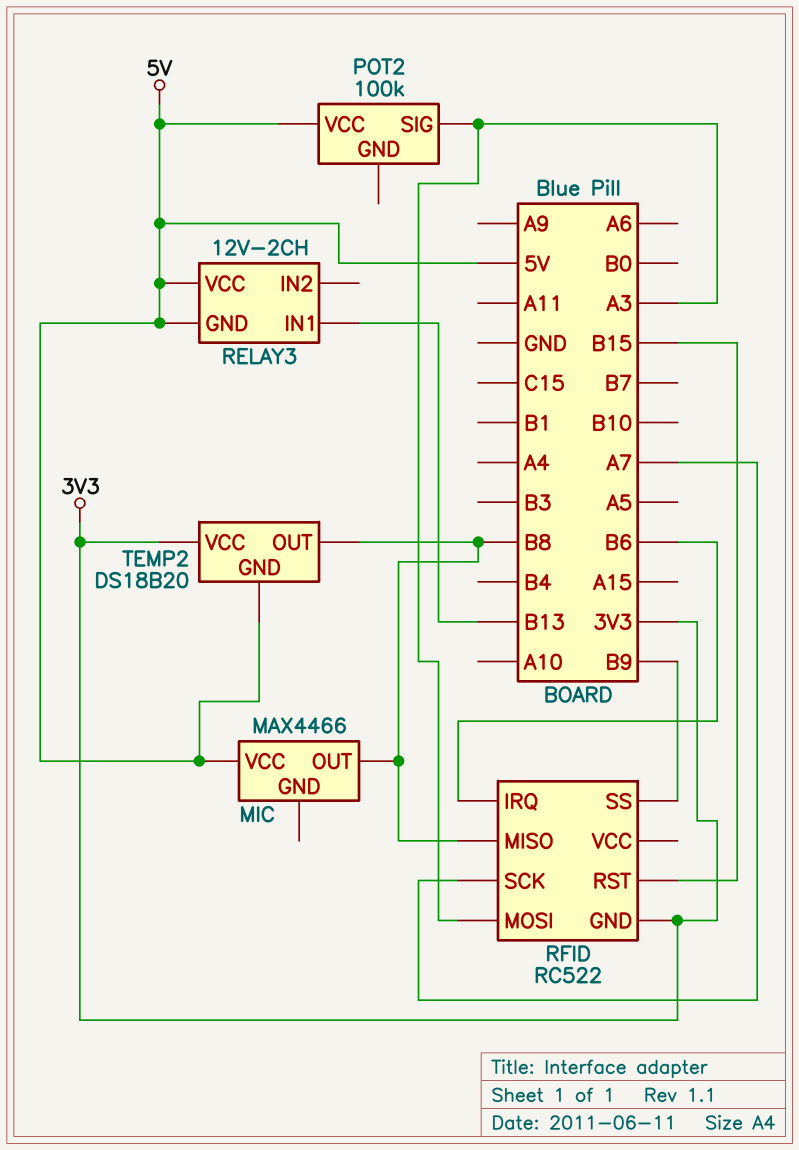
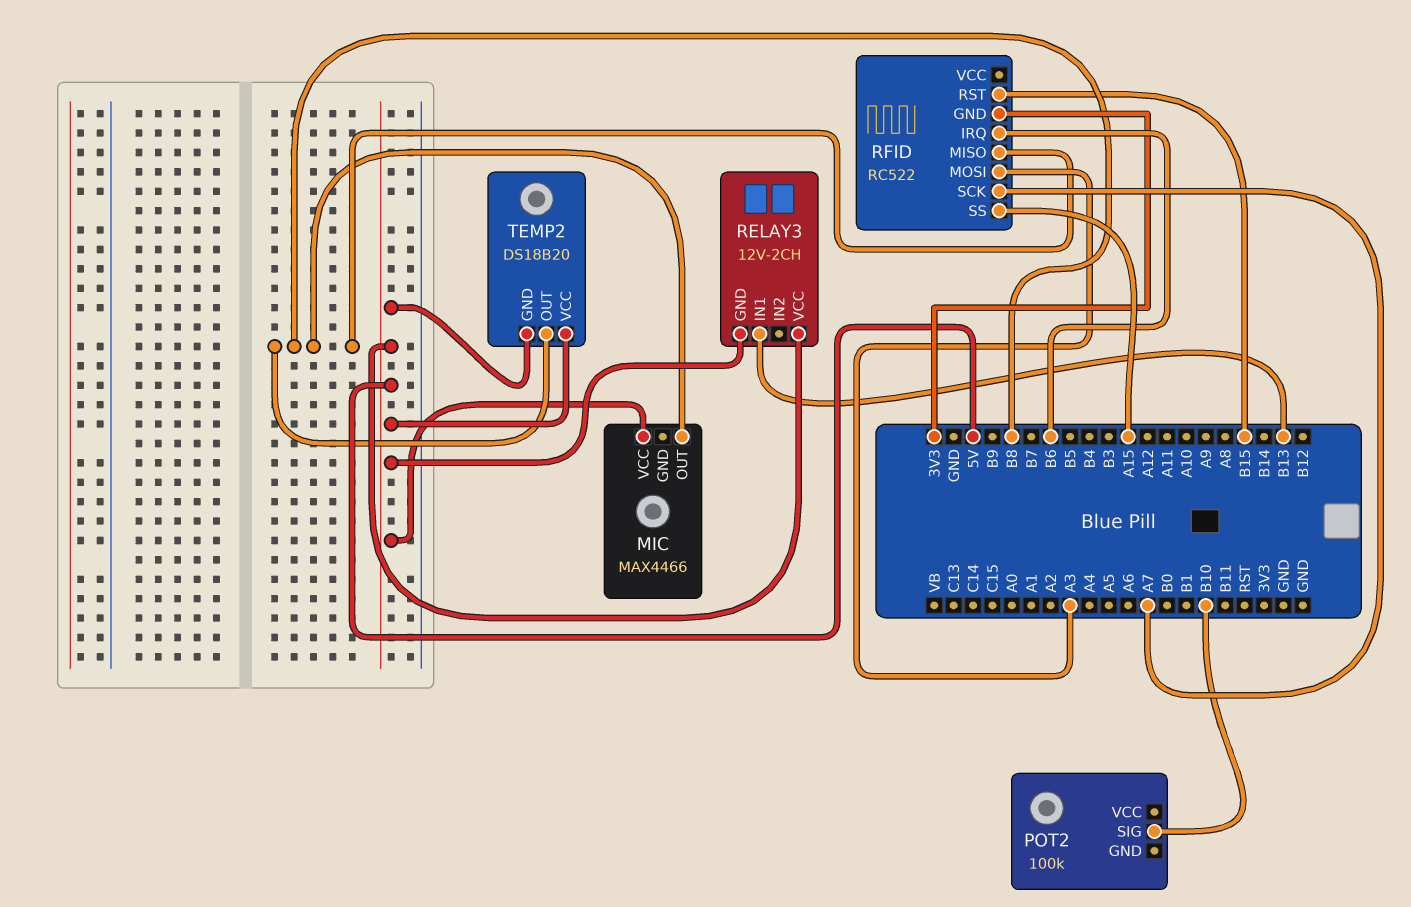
POT2 pin SIG: A3 -> B10
POT2 pin VCC: 5V -> none
RFID pin SS: B9 -> A15
TEMP2 pin VCC: 3V3 -> 5V

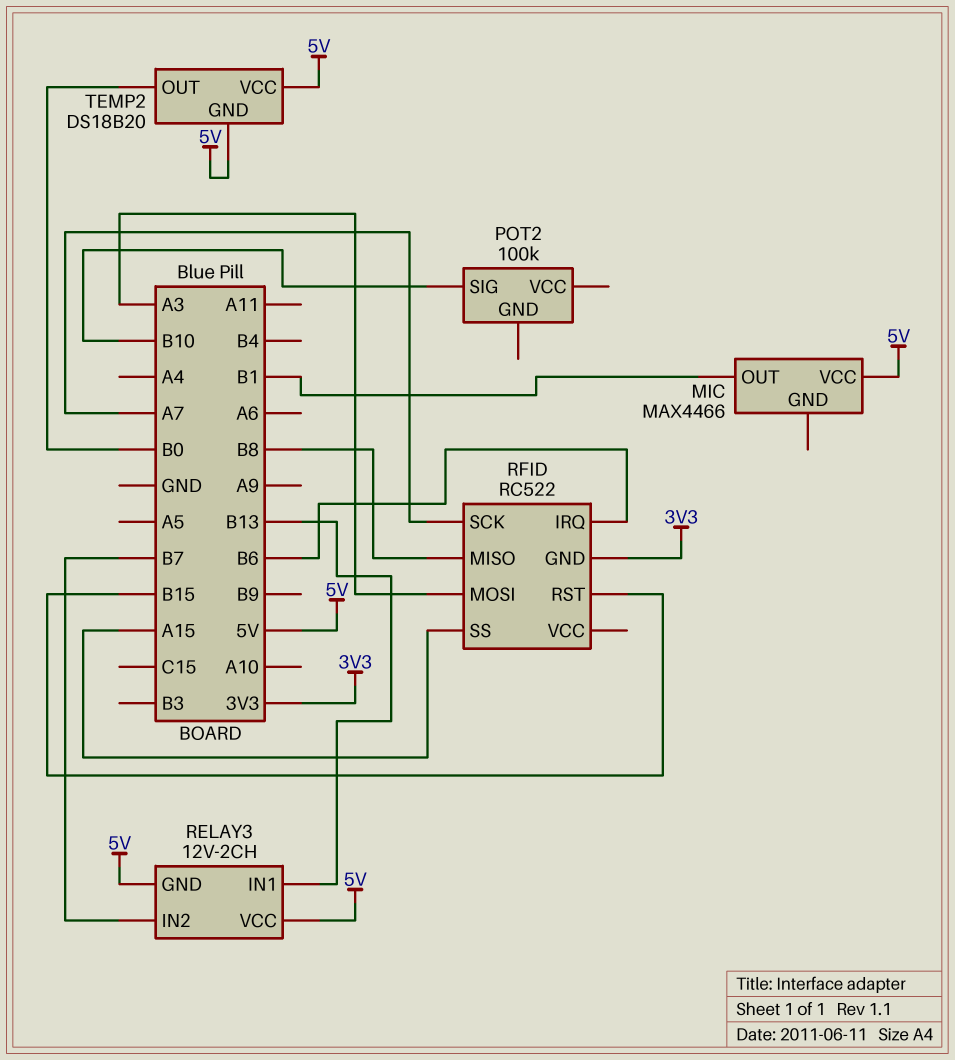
MIC pin OUT: B8 -> B1
RELAY3 pin IN2: none -> B7
TEMP2 pin OUT: B8 -> B0

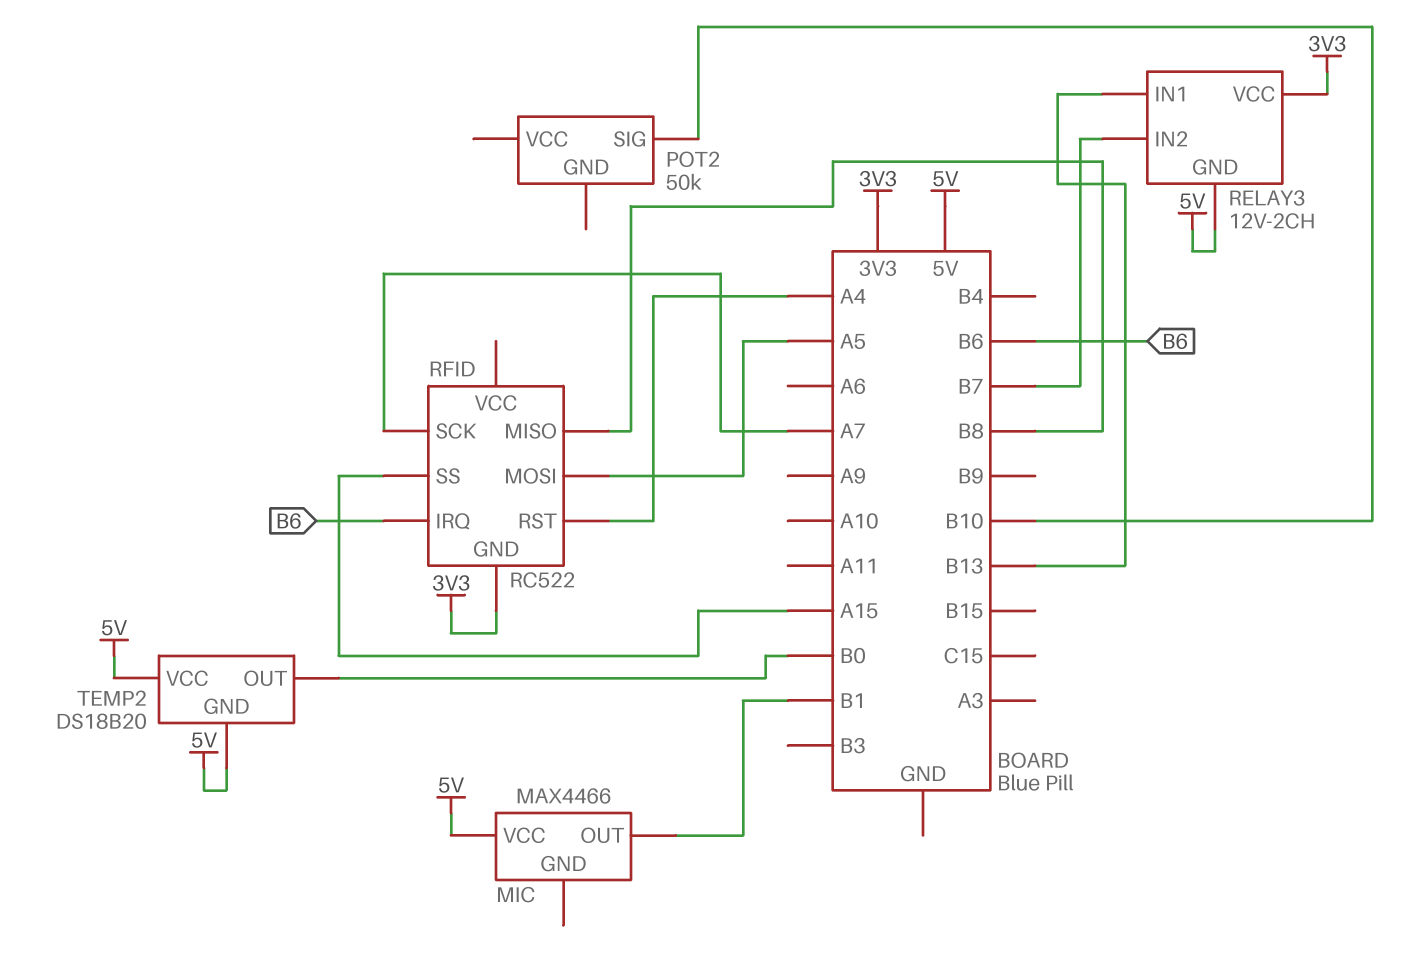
POT2: 100k -> 50k
RELAY3 pin VCC: 5V -> 3V3
RFID pin MOSI: A3 -> A5
RFID pin RST: B15 -> A4

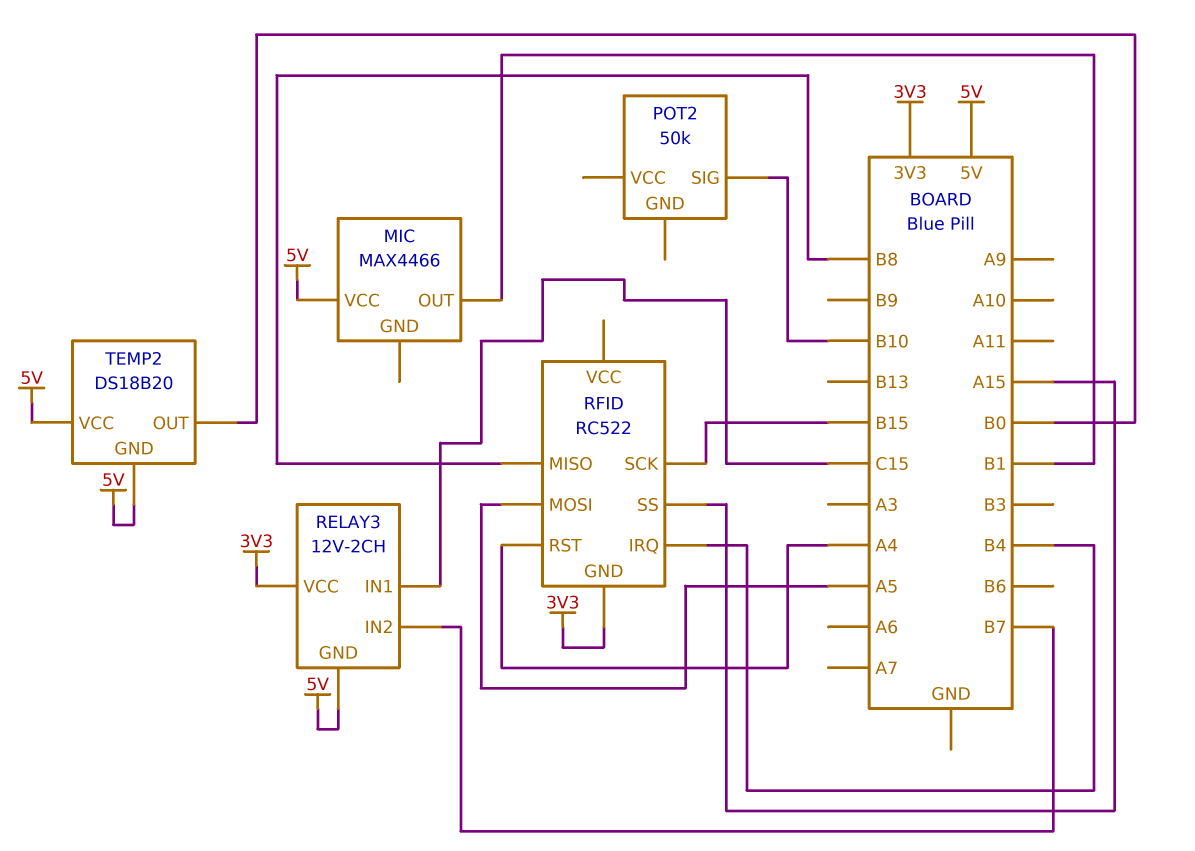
RELAY3 pin IN1: B13 -> C15
RFID pin IRQ: B6 -> B4
RFID pin SCK: A7 -> B15

